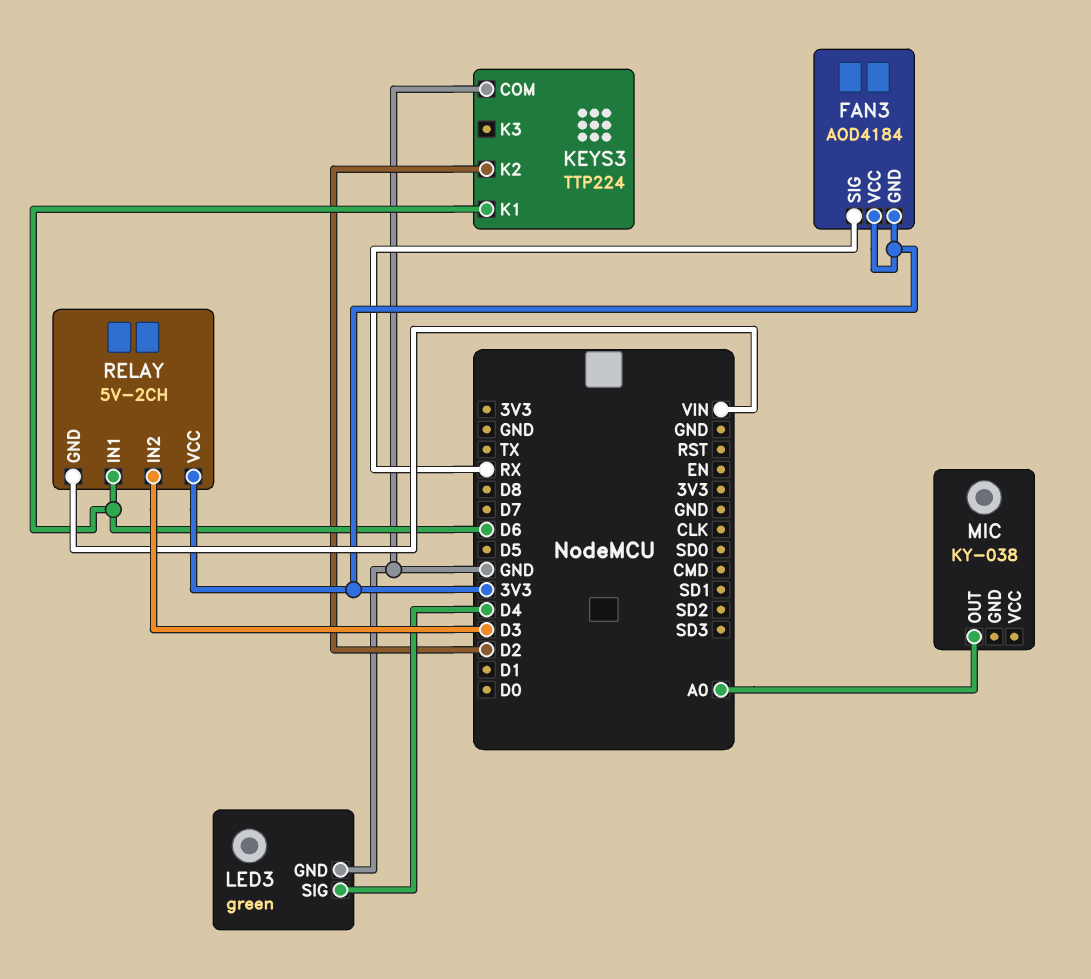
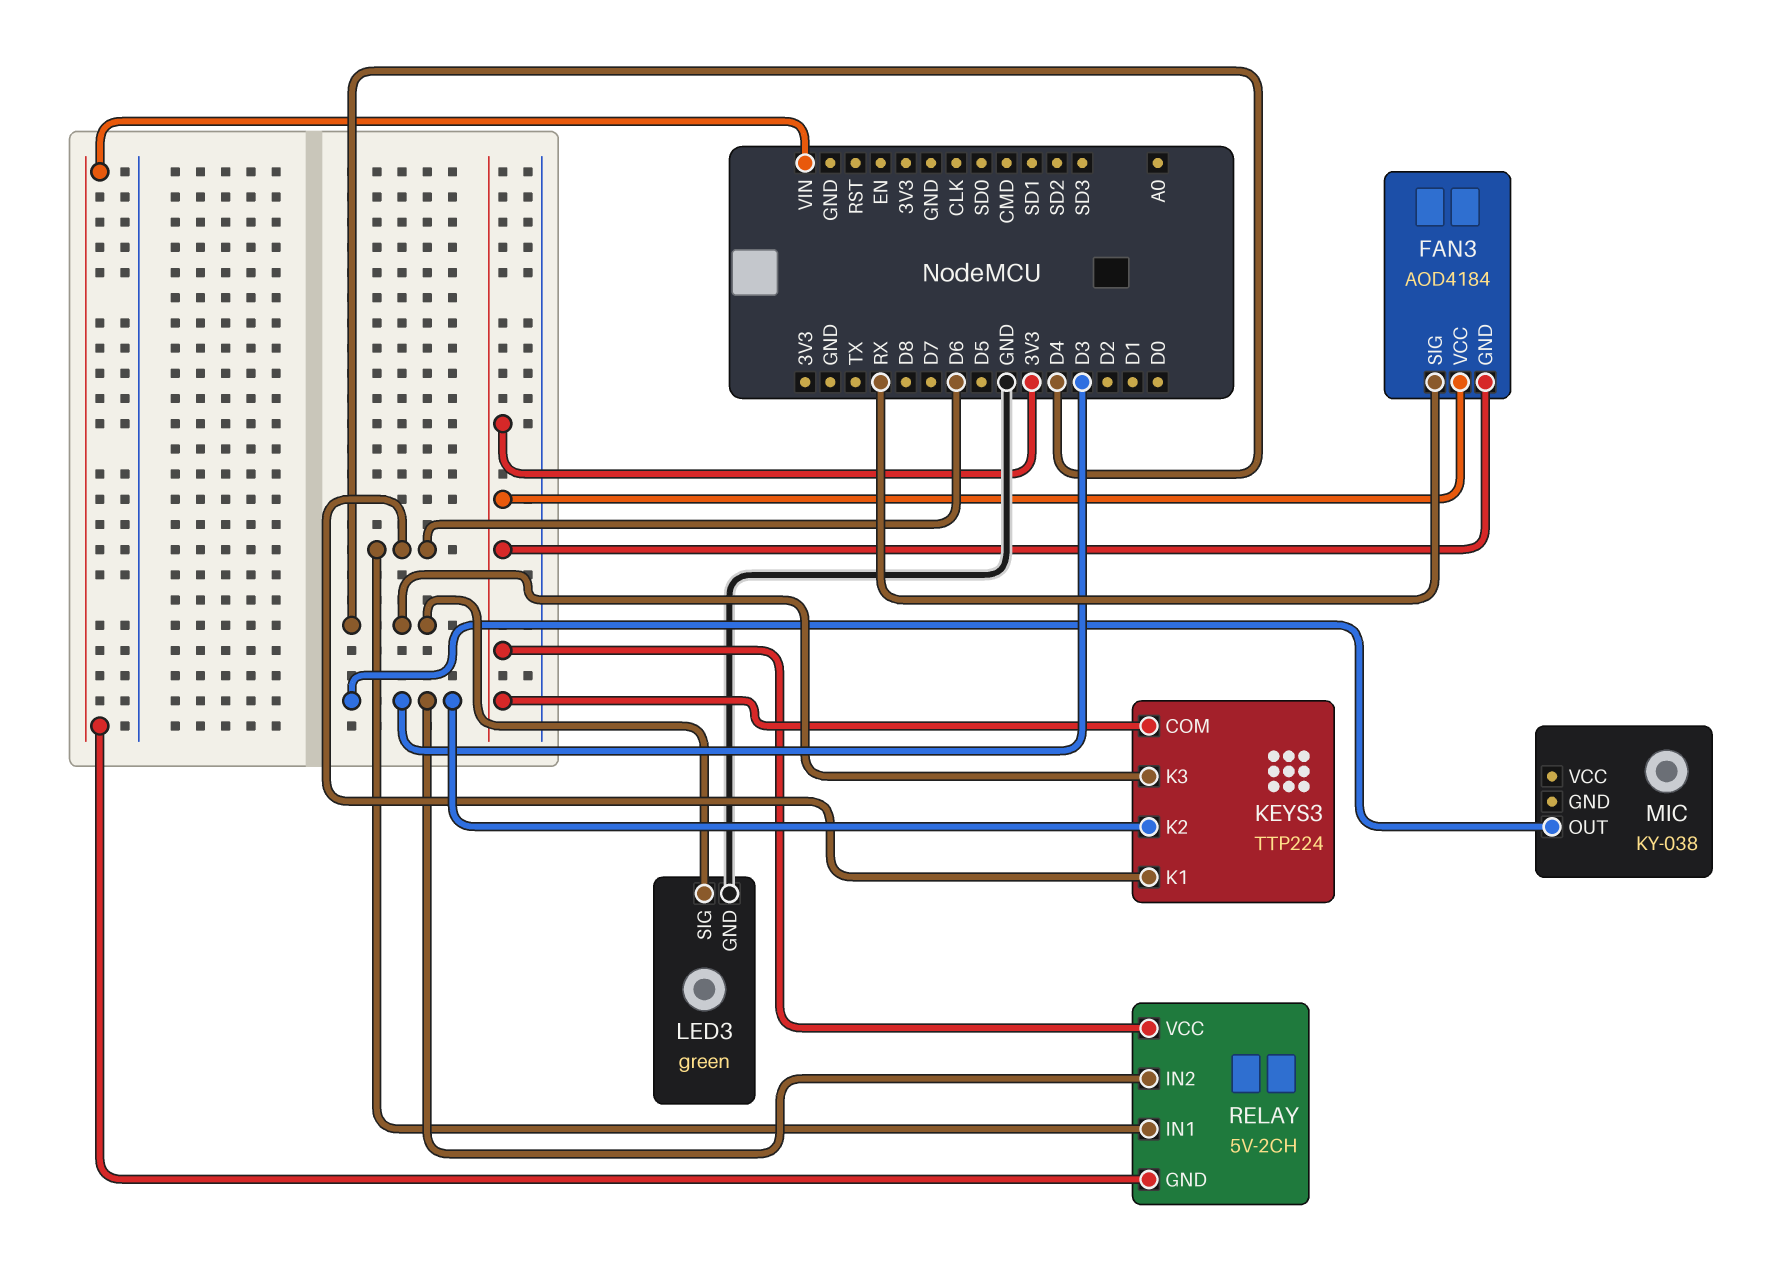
KEYS3 pin COM: GND -> 3V3
KEYS3 pin K2: D2 -> D3
KEYS3 pin K3: none -> D4
MIC pin OUT: A0 -> D3

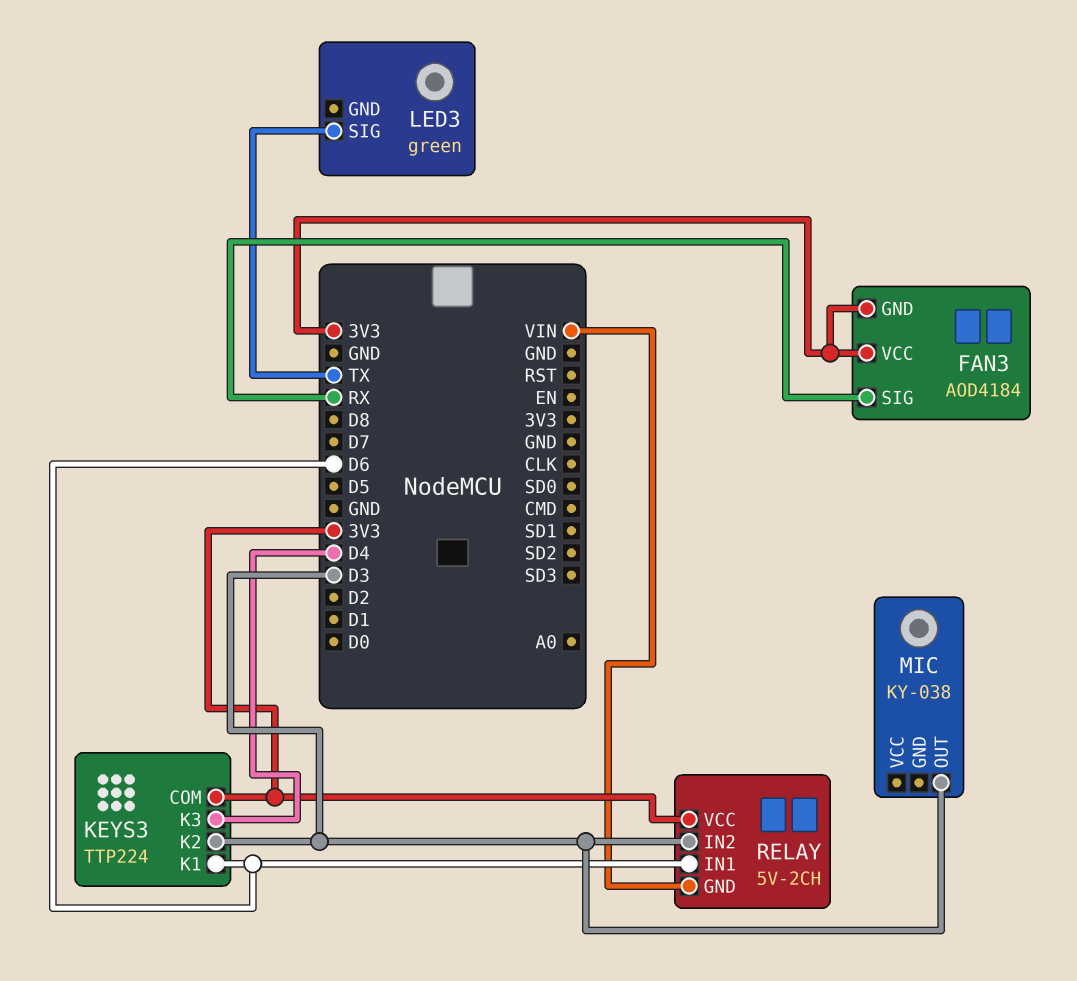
LED3 pin GND: GND -> none
LED3 pin SIG: D4 -> TX

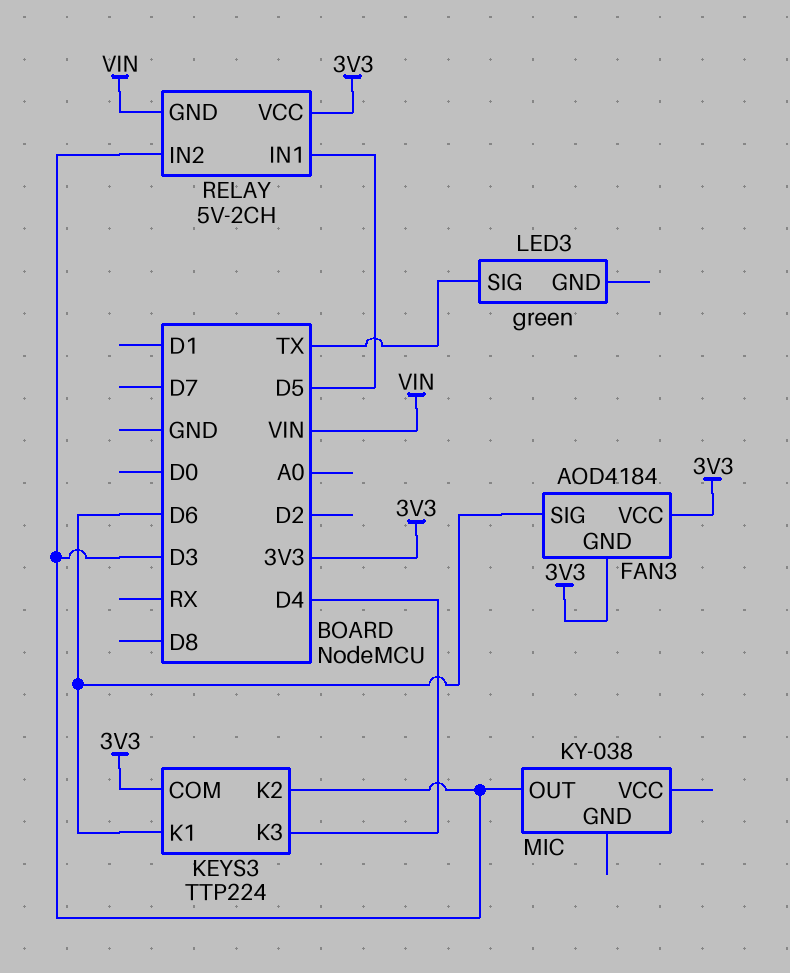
FAN3 pin SIG: RX -> D6
RELAY pin IN1: D6 -> D5

